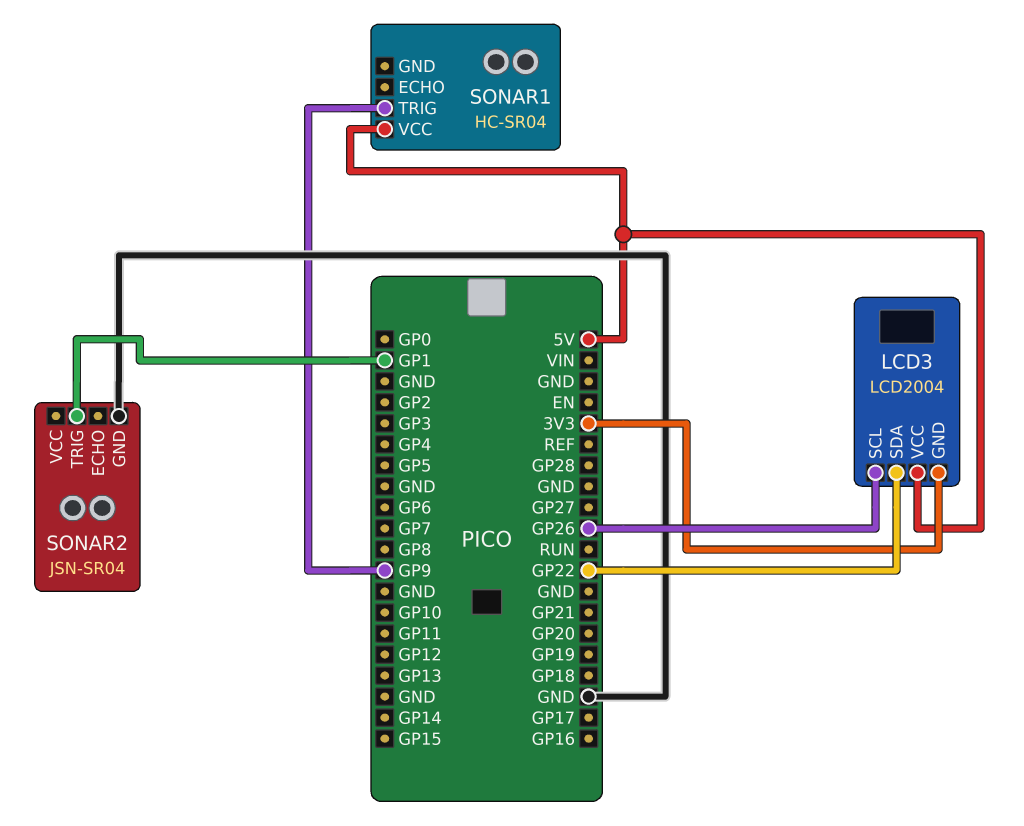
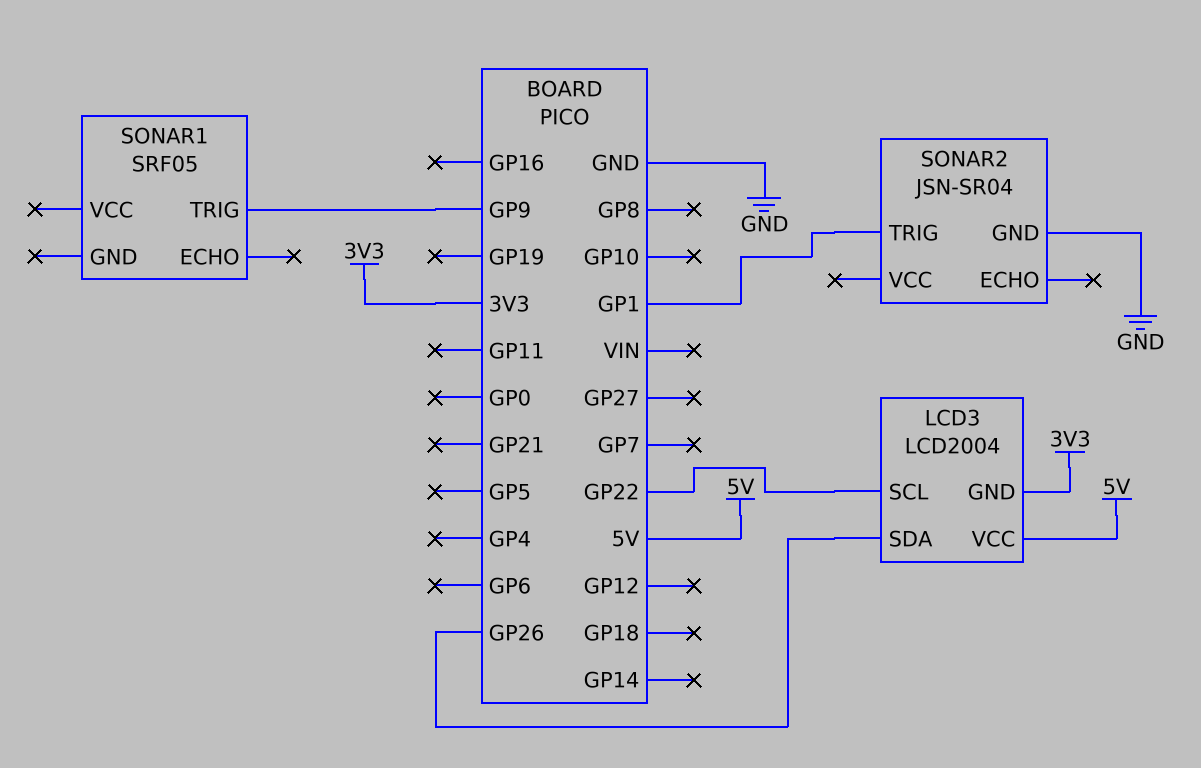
LCD3 pin SCL: GP26 -> GP22
LCD3 pin SDA: GP22 -> GP26
SONAR1: HC-SR04 -> SRF05
SONAR1 pin VCC: 5V -> none

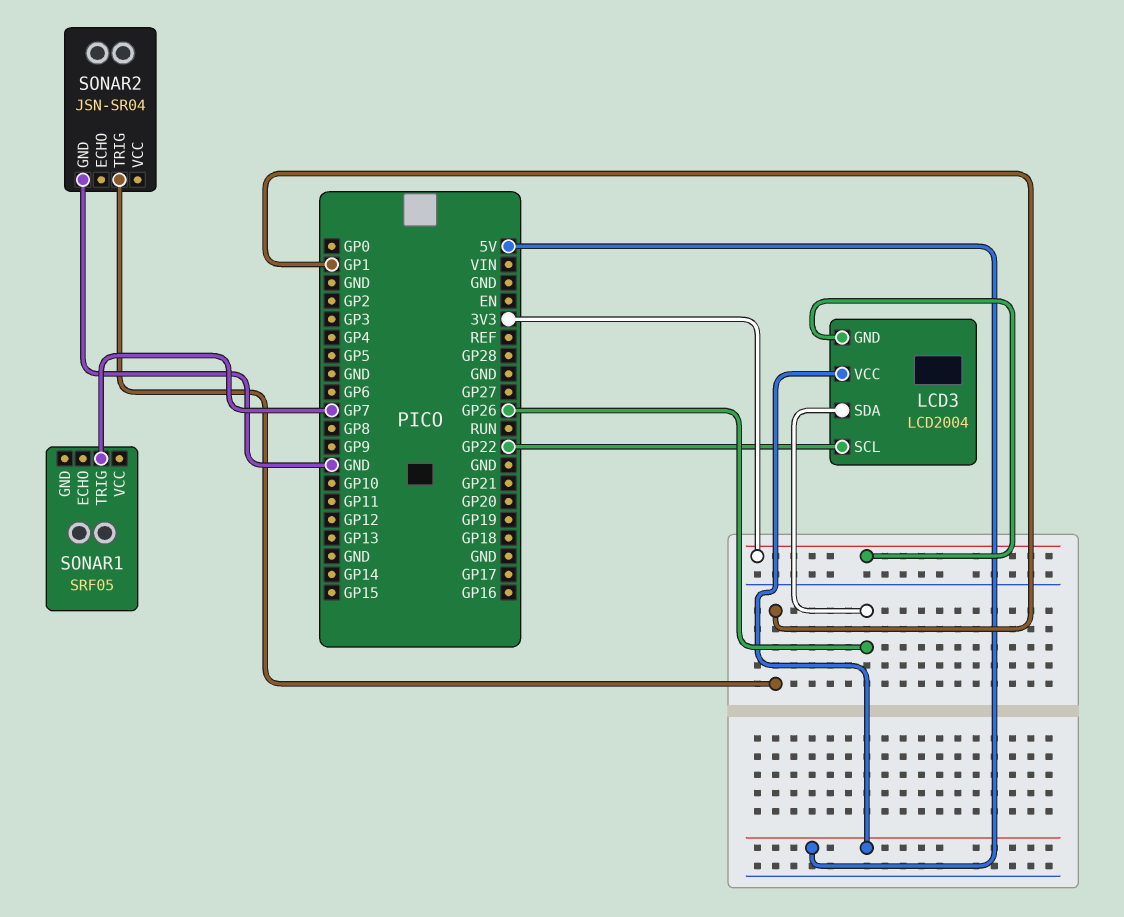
SONAR1 pin TRIG: GP9 -> GP7

